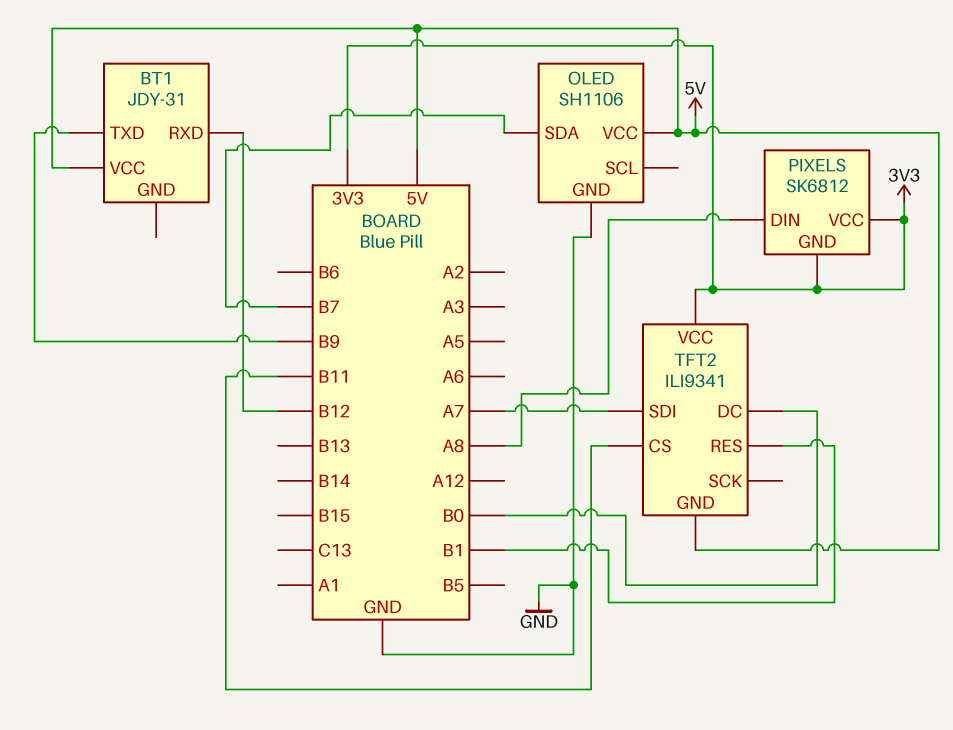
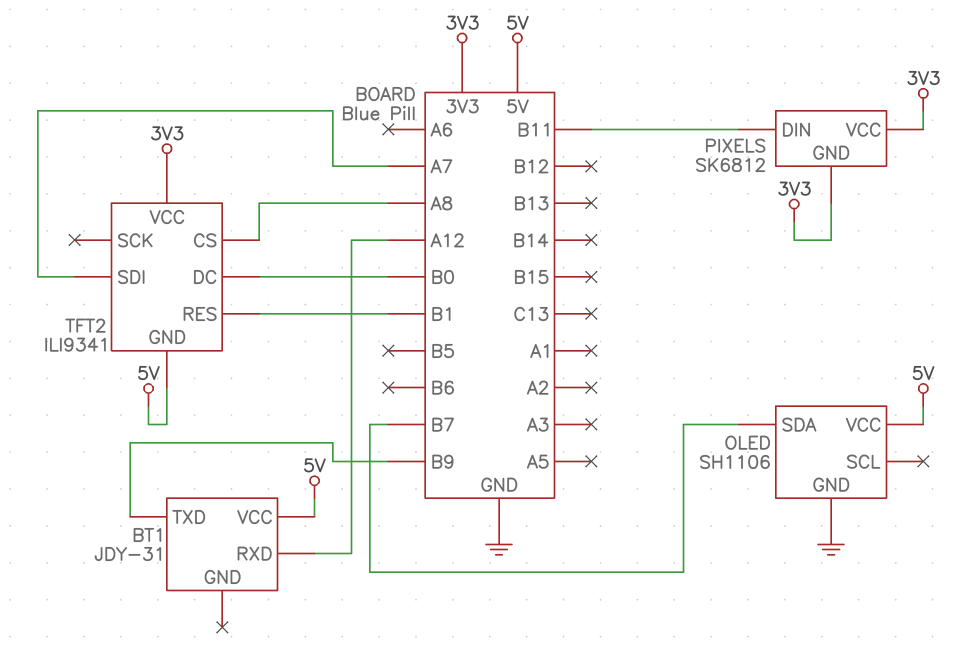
BT1 pin RXD: B12 -> A12
PIXELS pin DIN: A8 -> B11
TFT2 pin CS: B11 -> A8

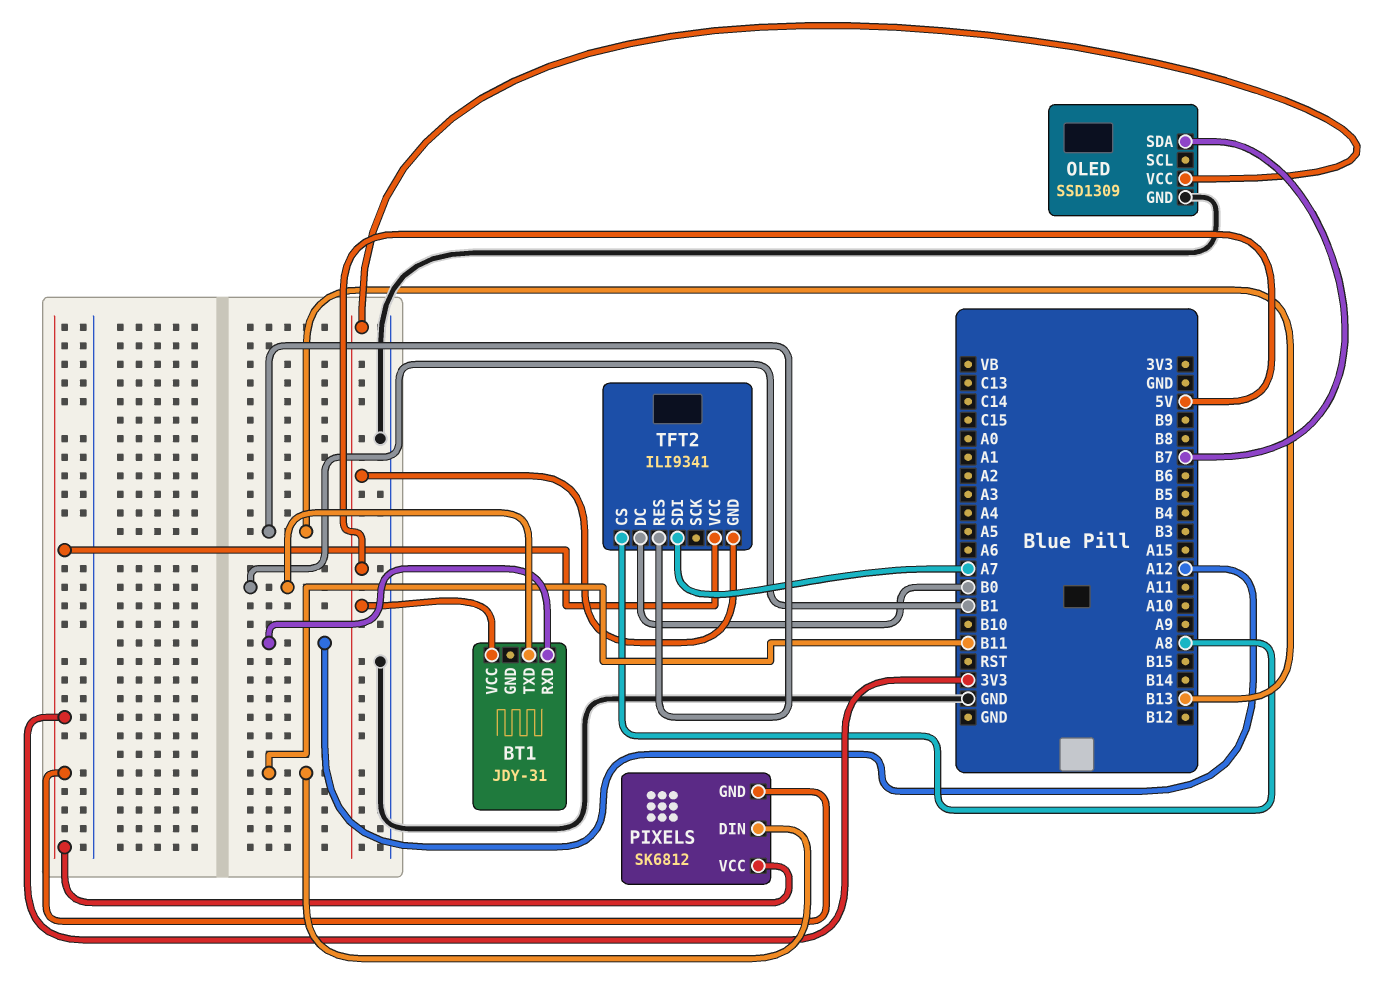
BT1 pin TXD: B9 -> B1
OLED: SH1106 -> SSD1309
TFT2 pin RES: B1 -> B13

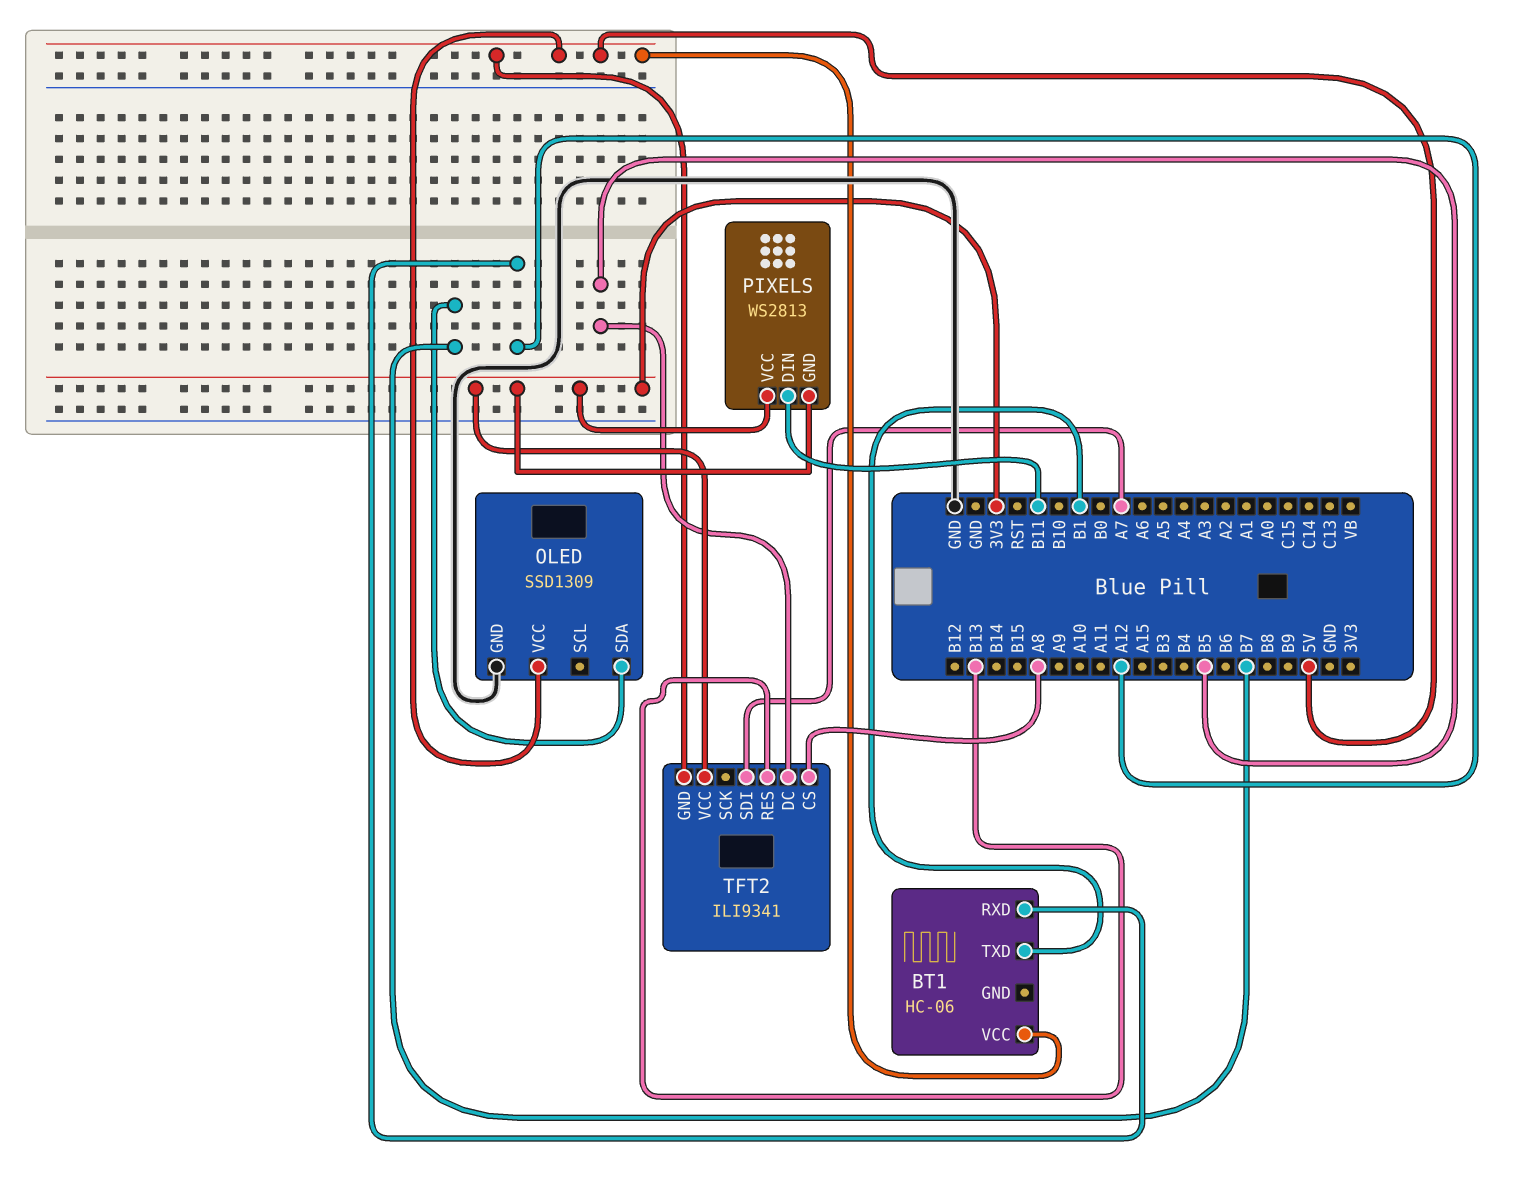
BT1: JDY-31 -> HC-06
PIXELS: SK6812 -> WS2813
TFT2 pin DC: B0 -> B5

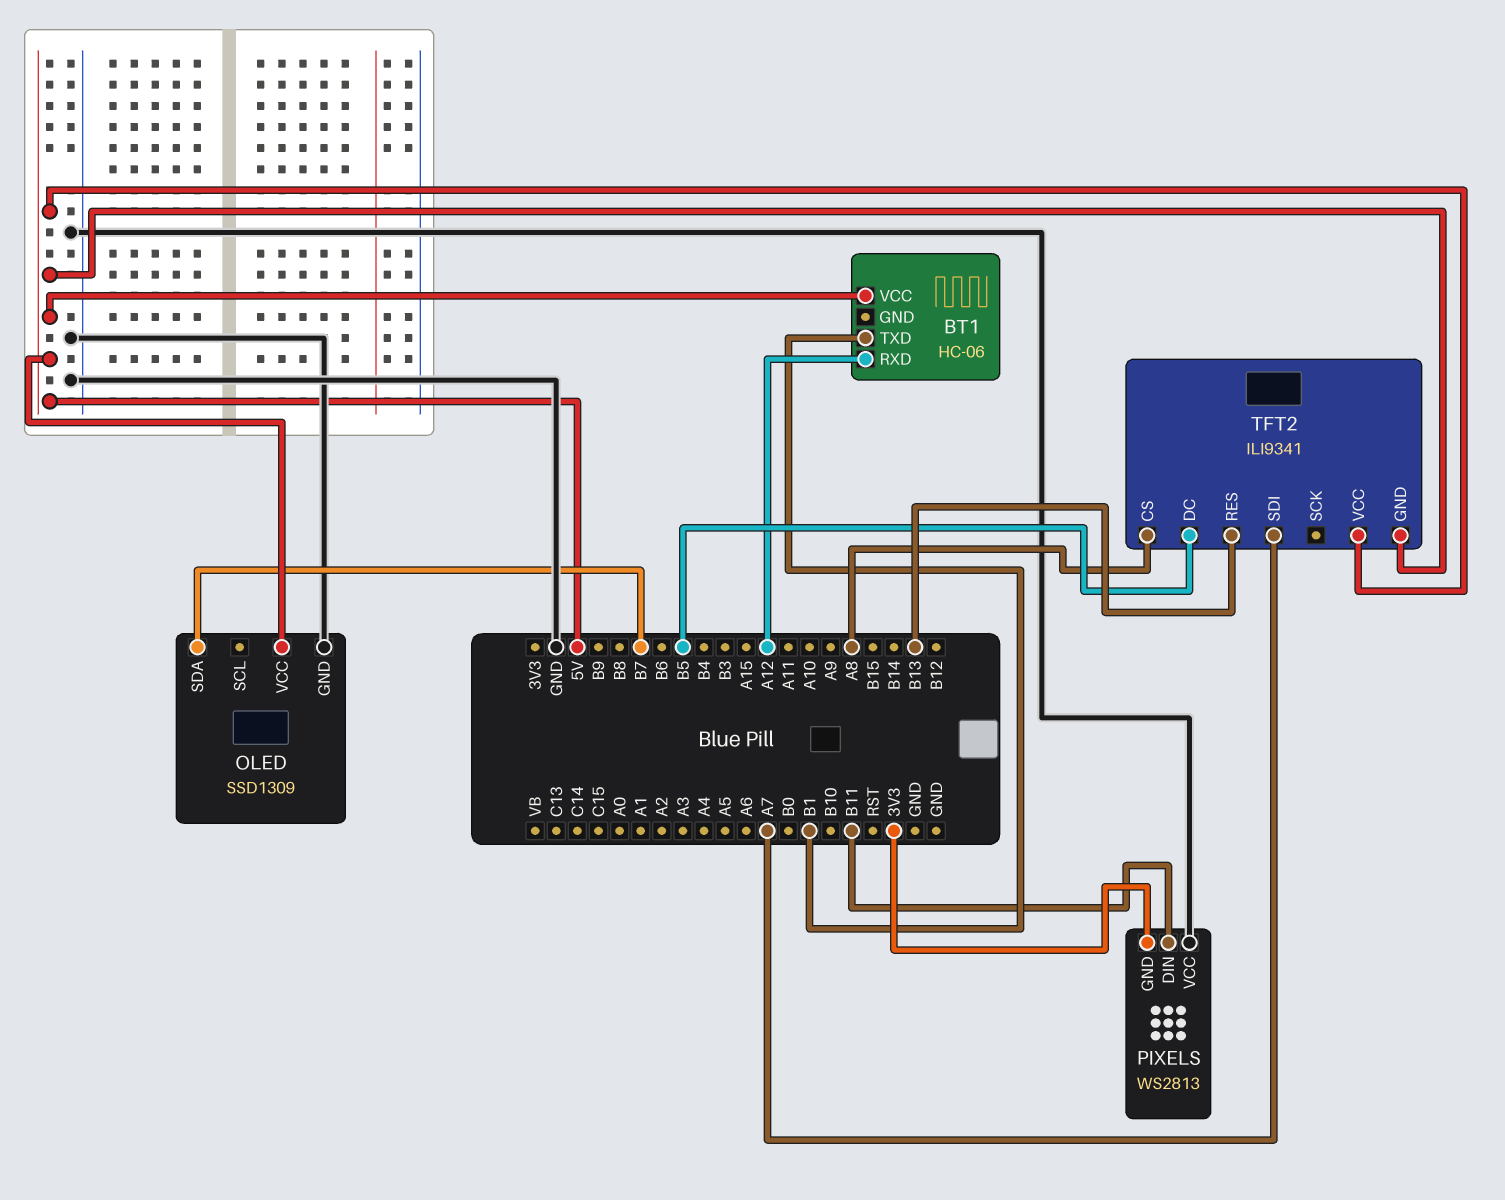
PIXELS pin VCC: 3V3 -> GND
TFT2 pin VCC: 3V3 -> 5V

